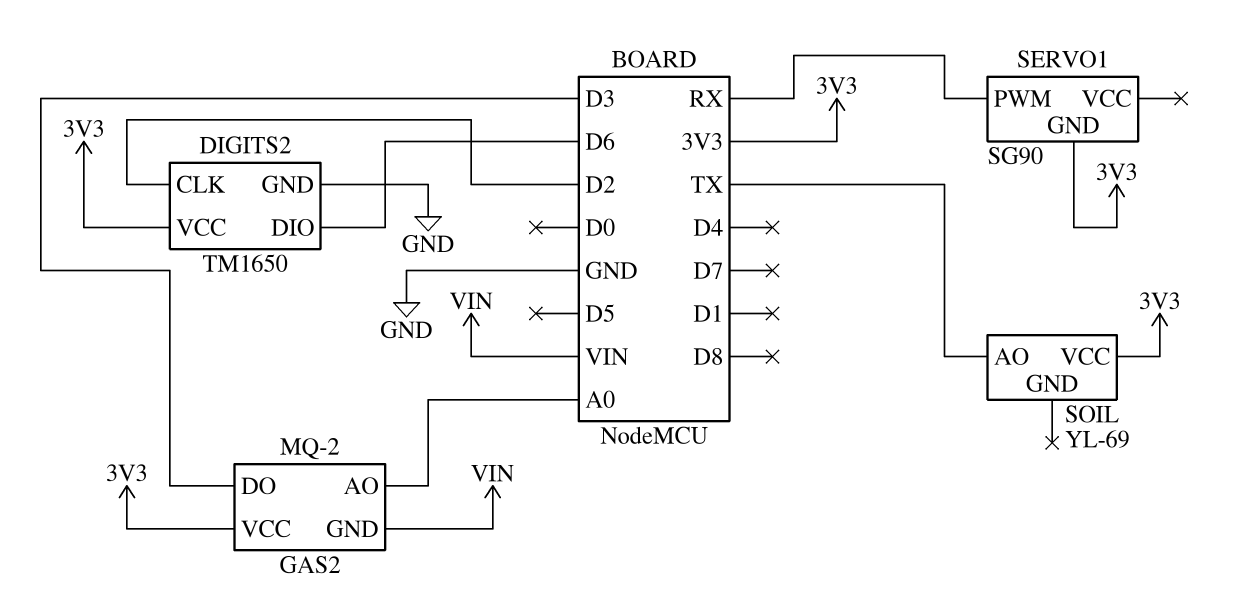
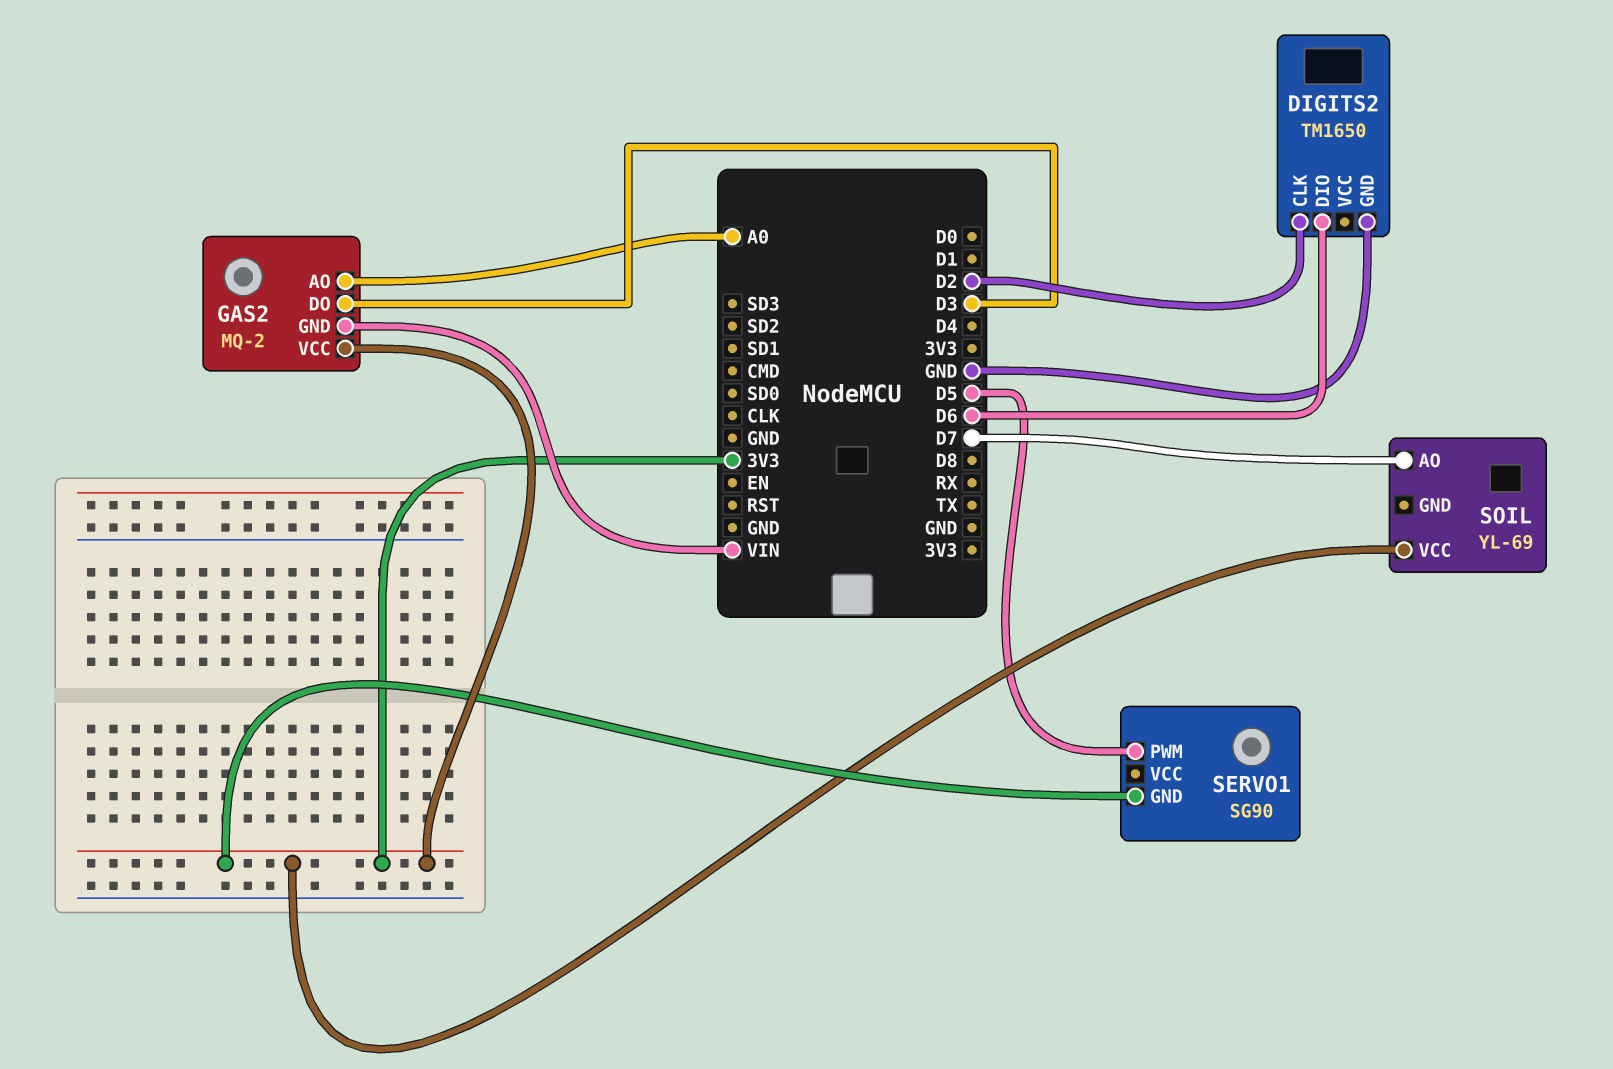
DIGITS2 pin VCC: 3V3 -> none
SERVO1 pin PWM: RX -> D5
SOIL pin AO: TX -> D7

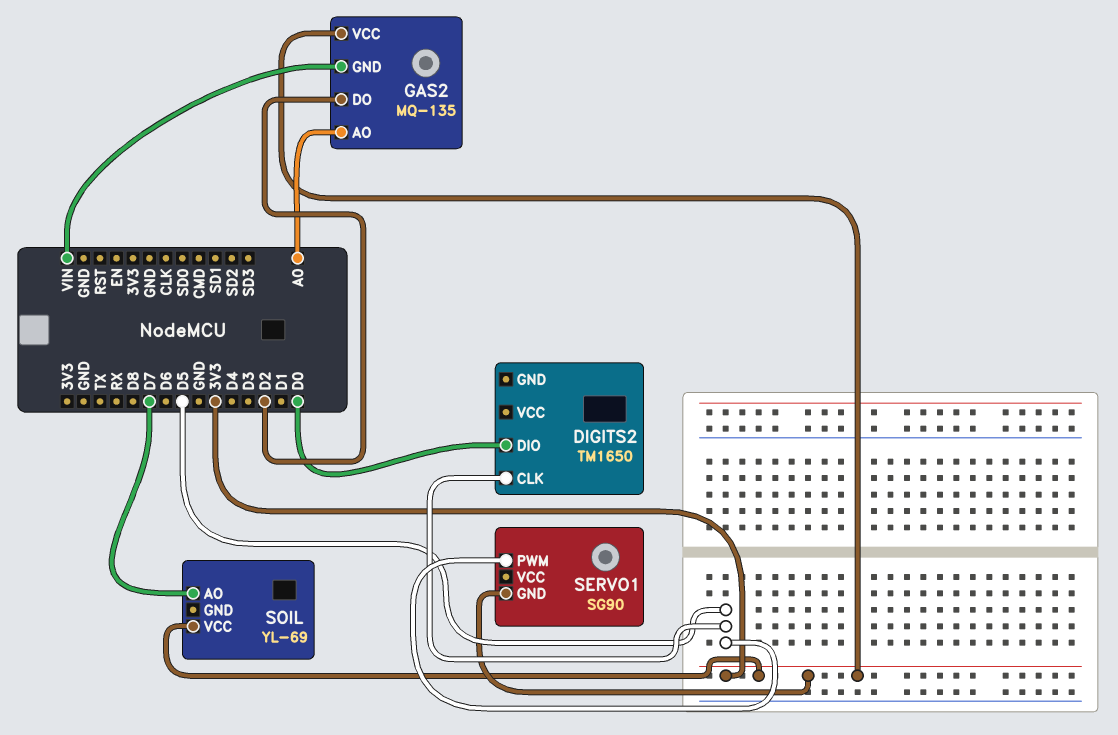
DIGITS2 pin CLK: D2 -> D5
DIGITS2 pin DIO: D6 -> D0
DIGITS2 pin GND: GND -> none
GAS2: MQ-2 -> MQ-135
GAS2 pin DO: D3 -> D2

